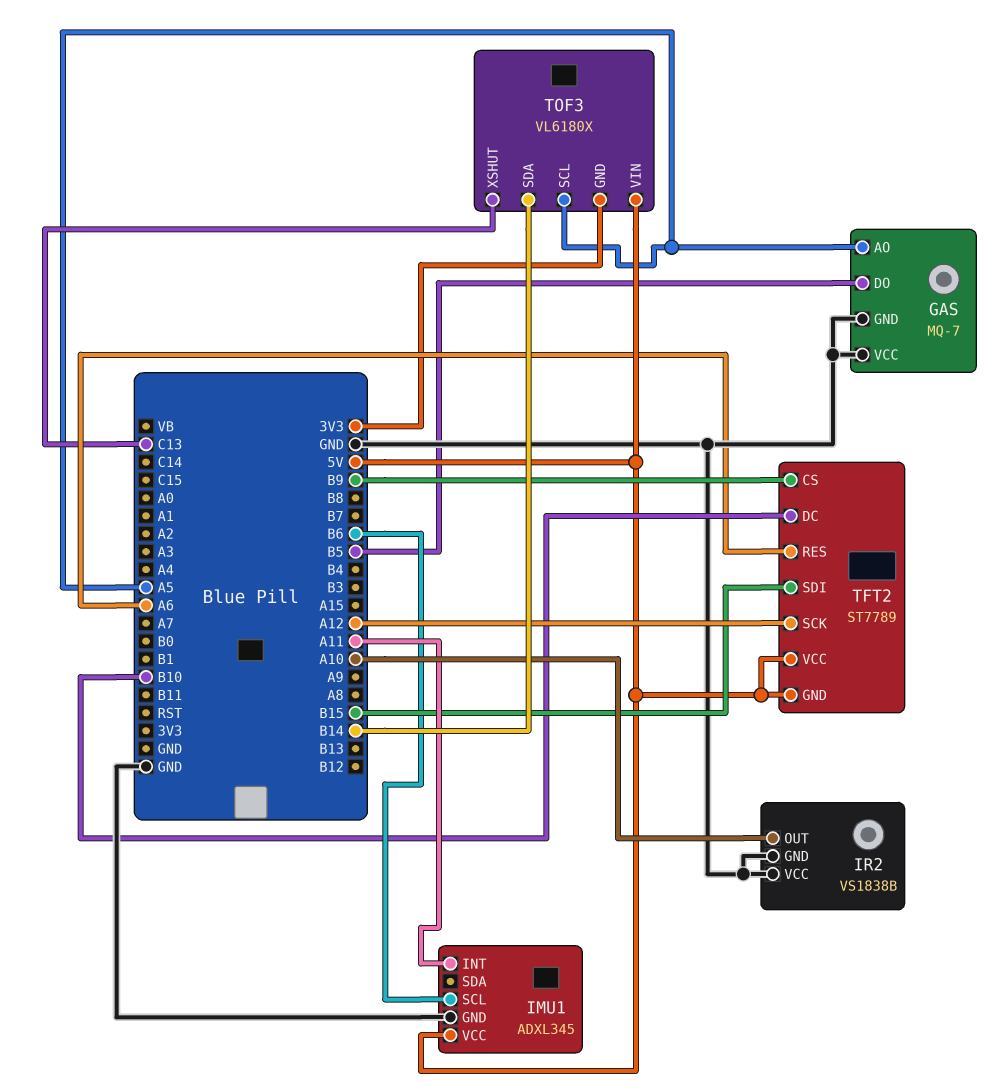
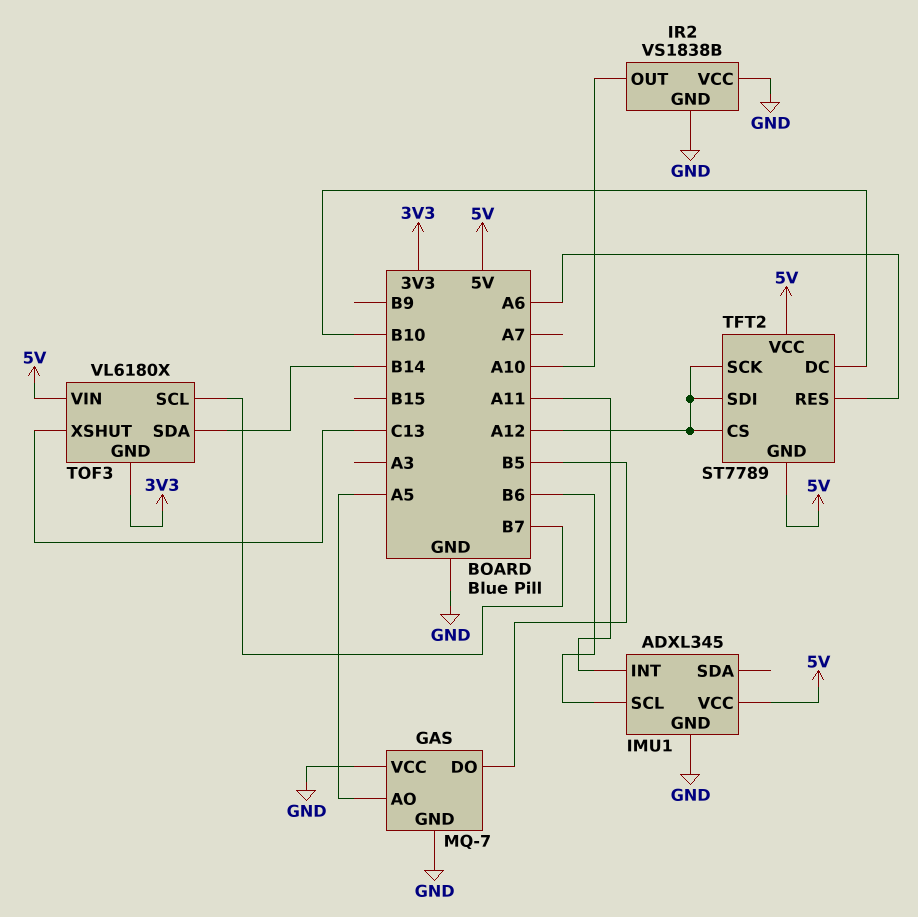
TFT2 pin CS: B9 -> A12
TFT2 pin SDI: B15 -> A12
TOF3 pin SCL: A5 -> B7

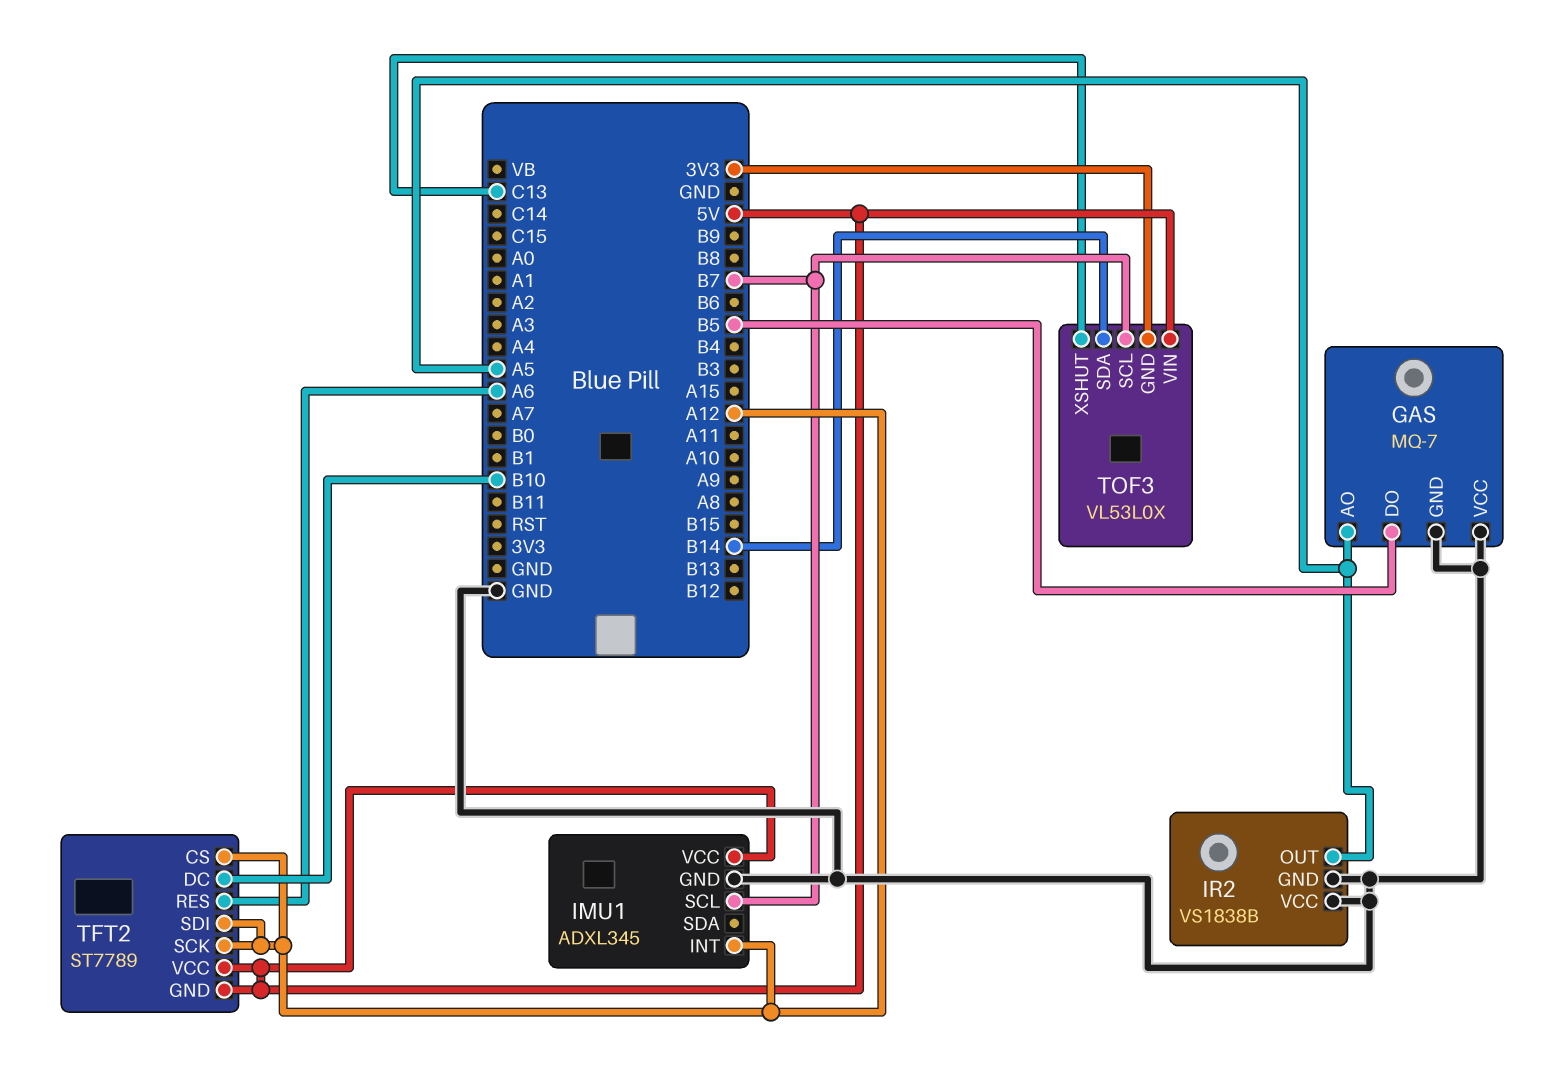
IMU1 pin INT: A11 -> A12
IMU1 pin SCL: B6 -> B7
IR2 pin OUT: A10 -> A5
TOF3: VL6180X -> VL53L0X

